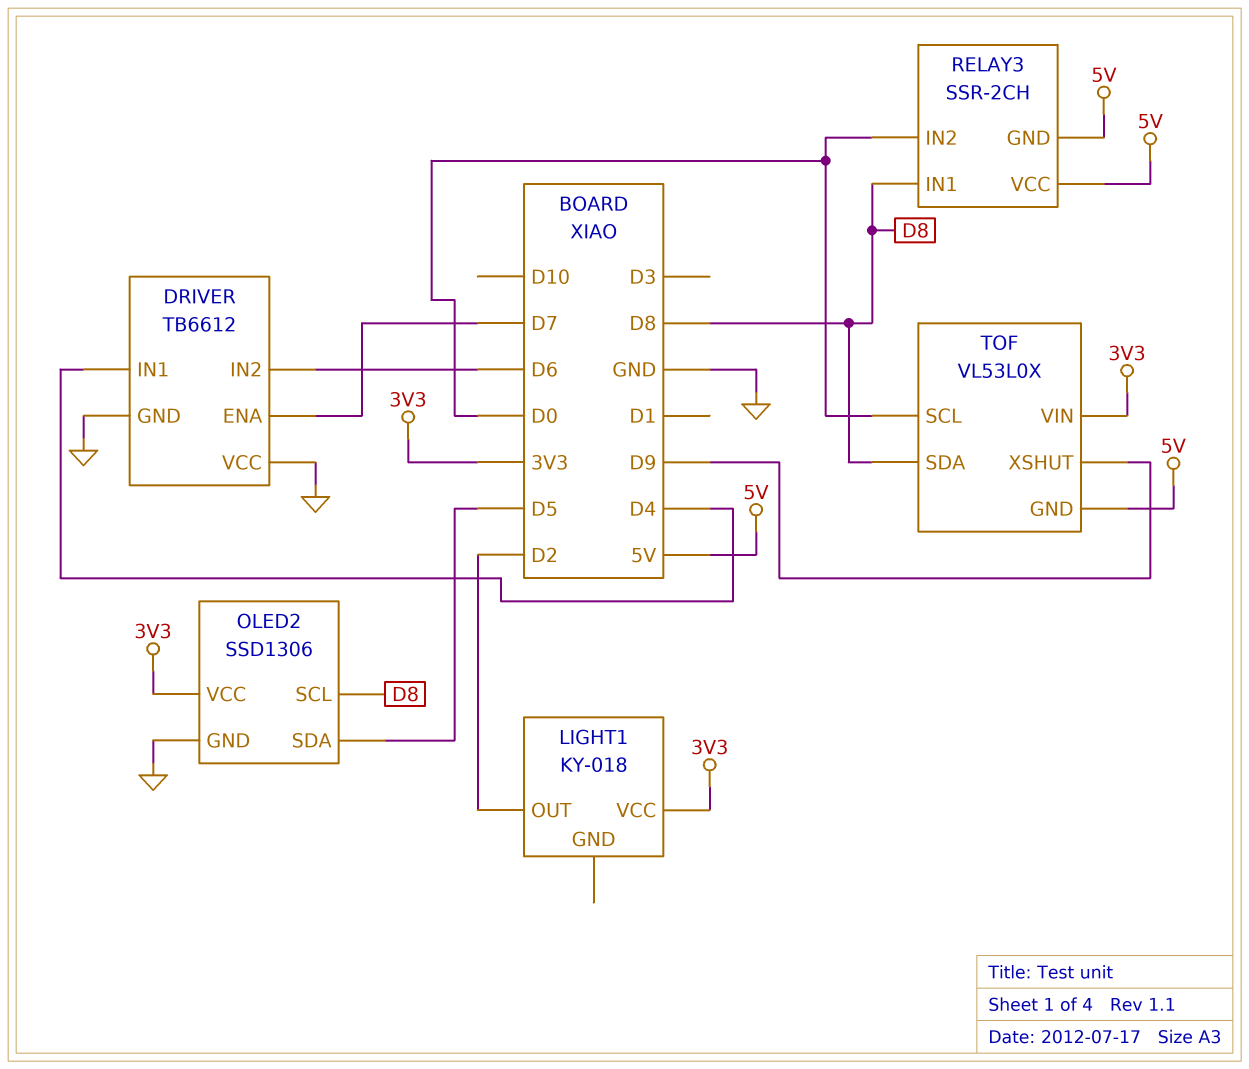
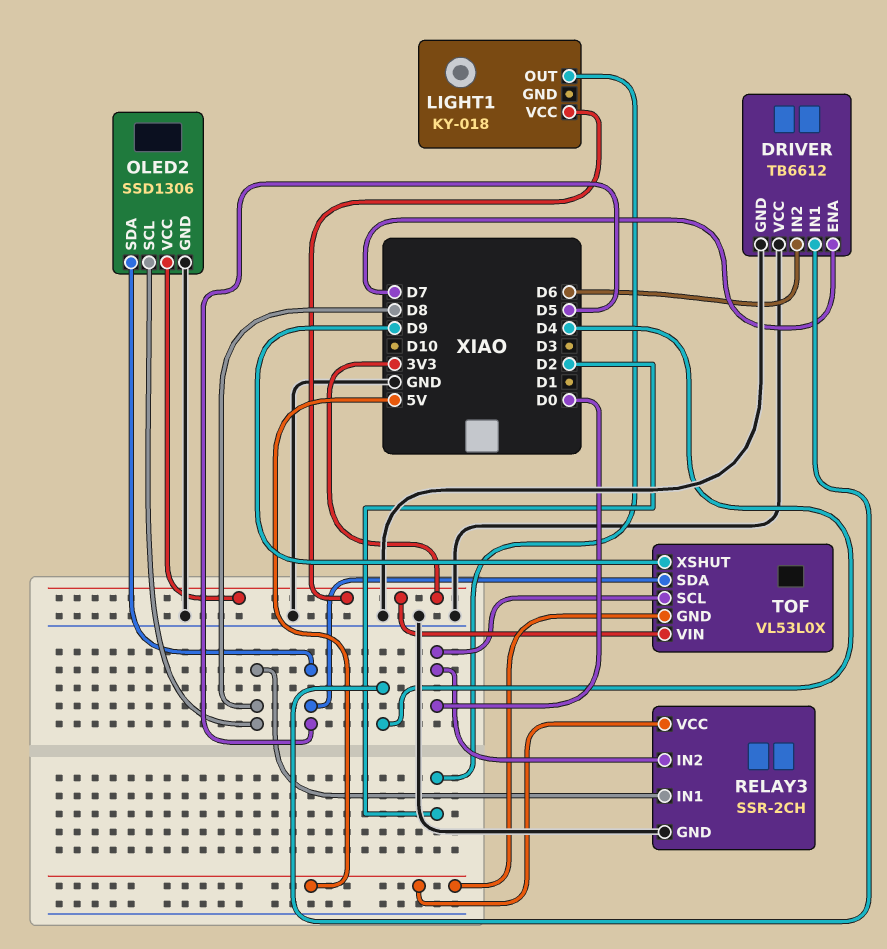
RELAY3 pin GND: 5V -> GND
TOF pin SDA: D8 -> D5

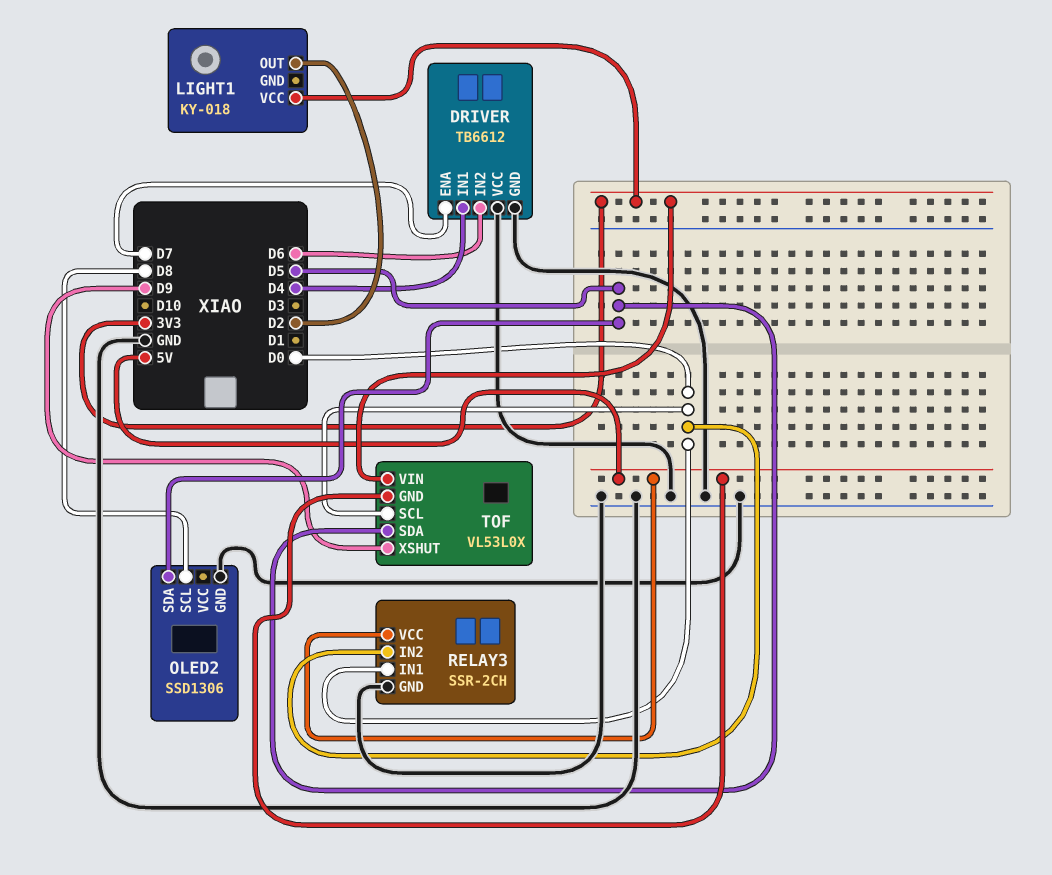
OLED2 pin VCC: 3V3 -> none
RELAY3 pin IN1: D8 -> D0

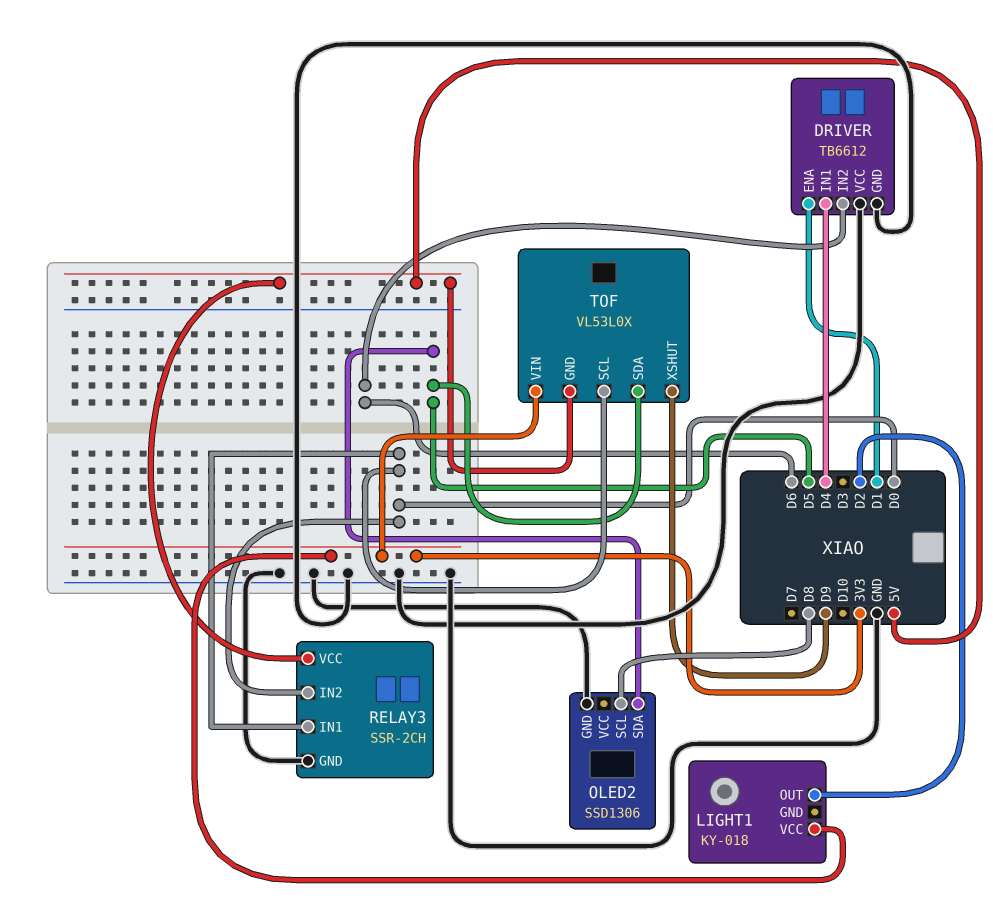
DRIVER pin ENA: D7 -> D1

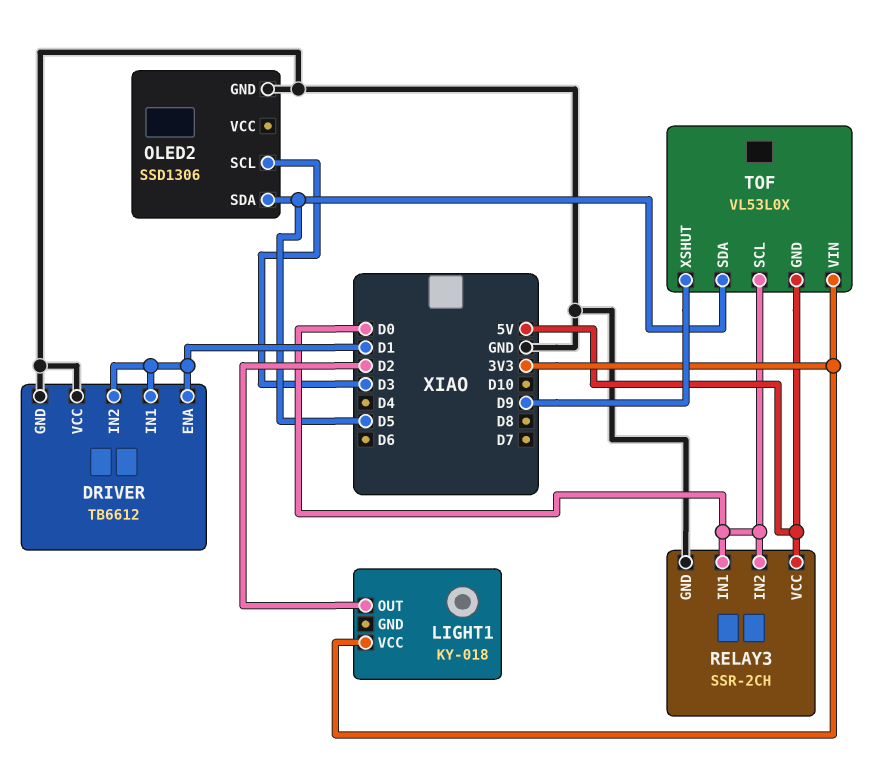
DRIVER pin IN1: D4 -> D1
DRIVER pin IN2: D6 -> D1
OLED2 pin SCL: D8 -> D3

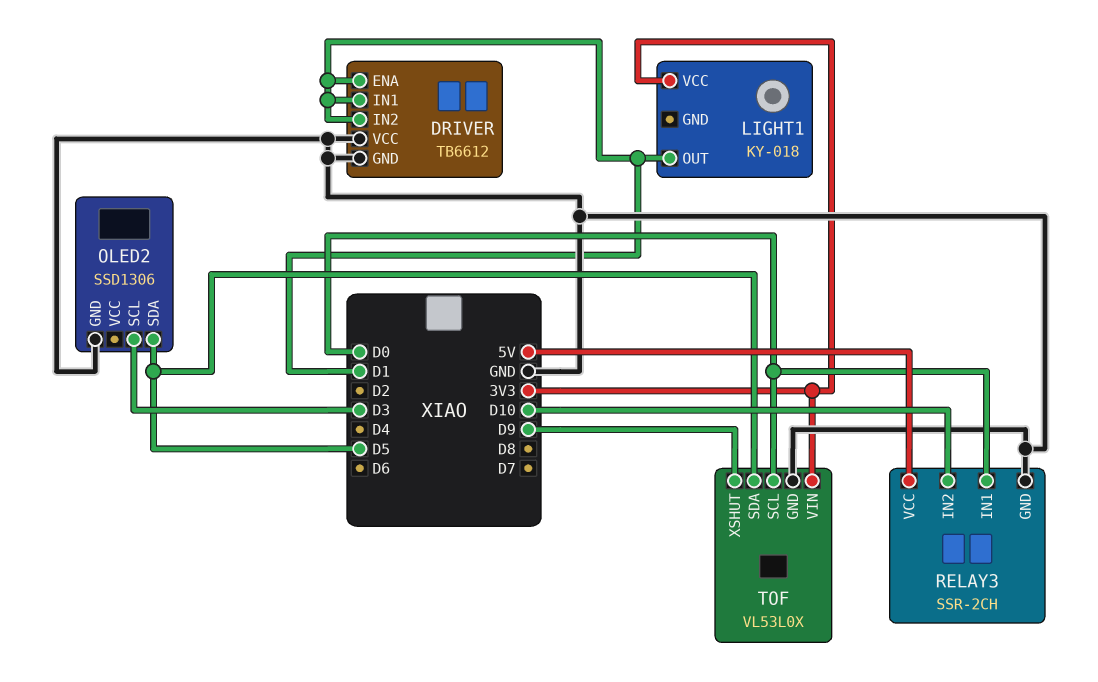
LIGHT1 pin OUT: D2 -> D1
RELAY3 pin IN2: D0 -> D10
TOF pin GND: 5V -> GND

